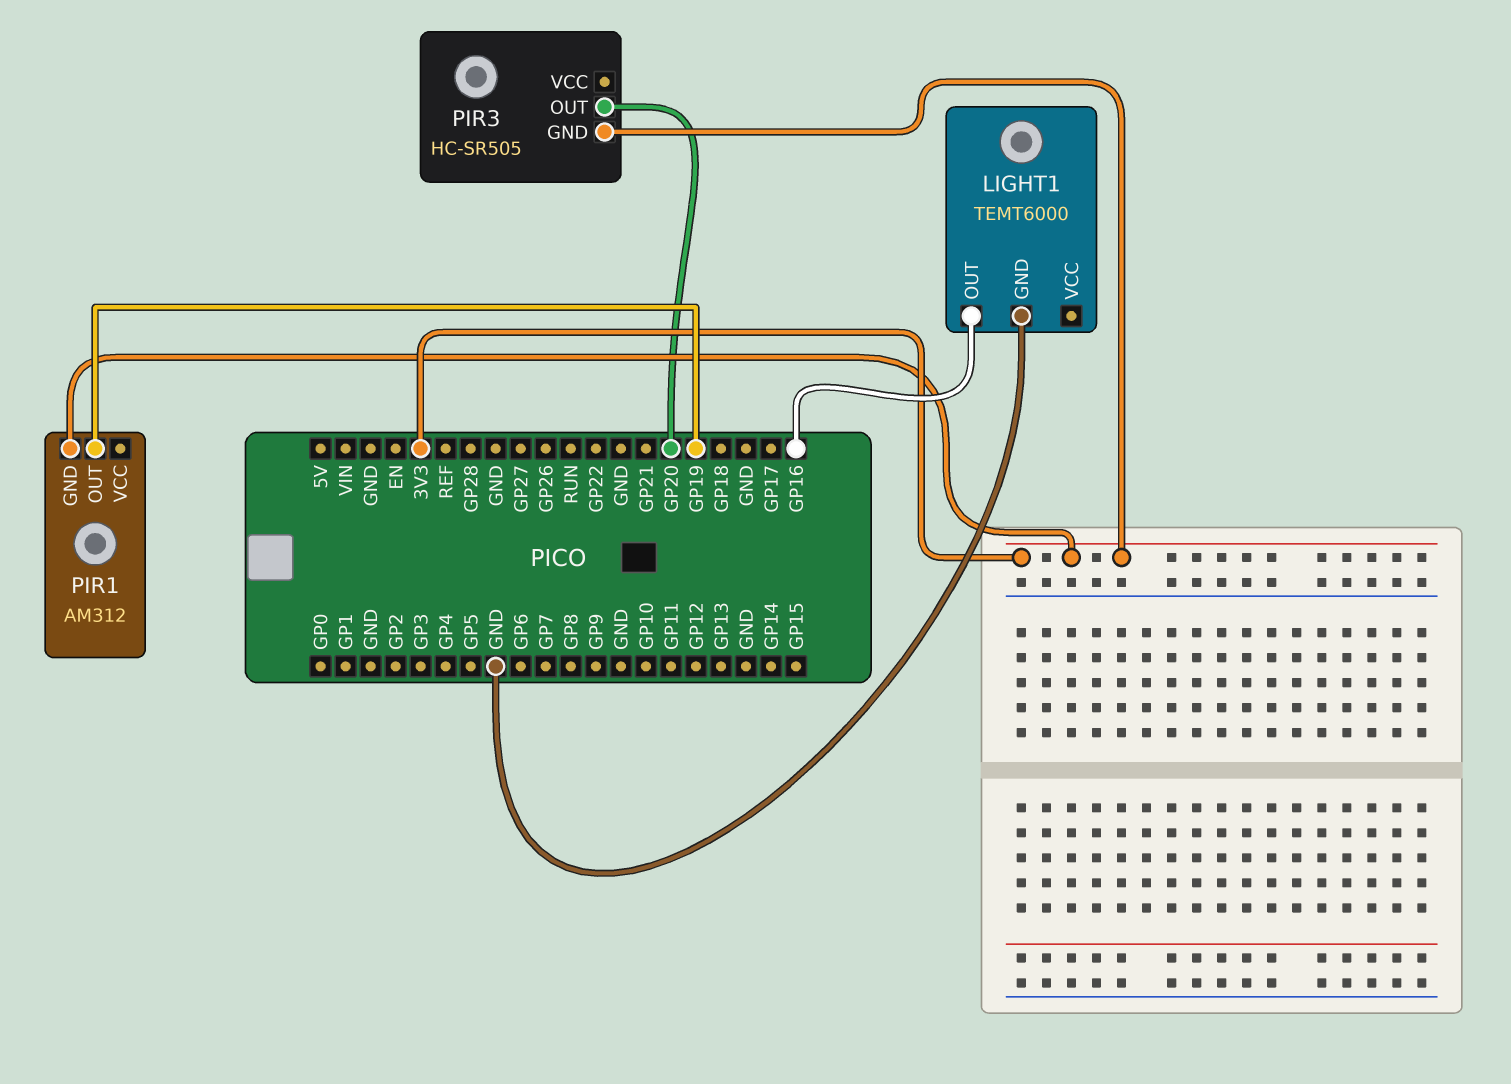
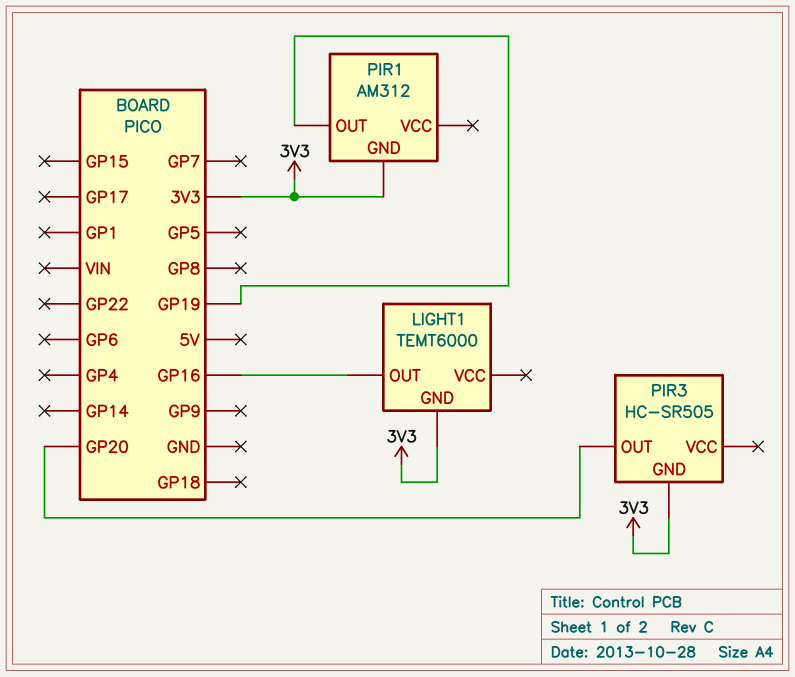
LIGHT1 pin GND: GND -> 3V3

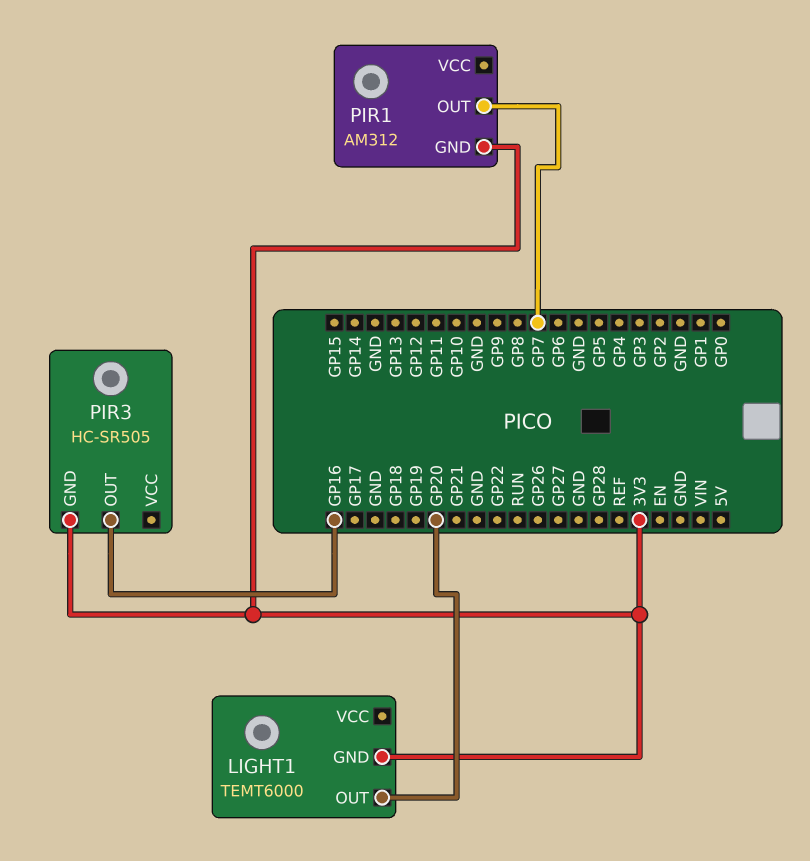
LIGHT1 pin OUT: GP16 -> GP20
PIR1 pin OUT: GP19 -> GP7
PIR3 pin OUT: GP20 -> GP16

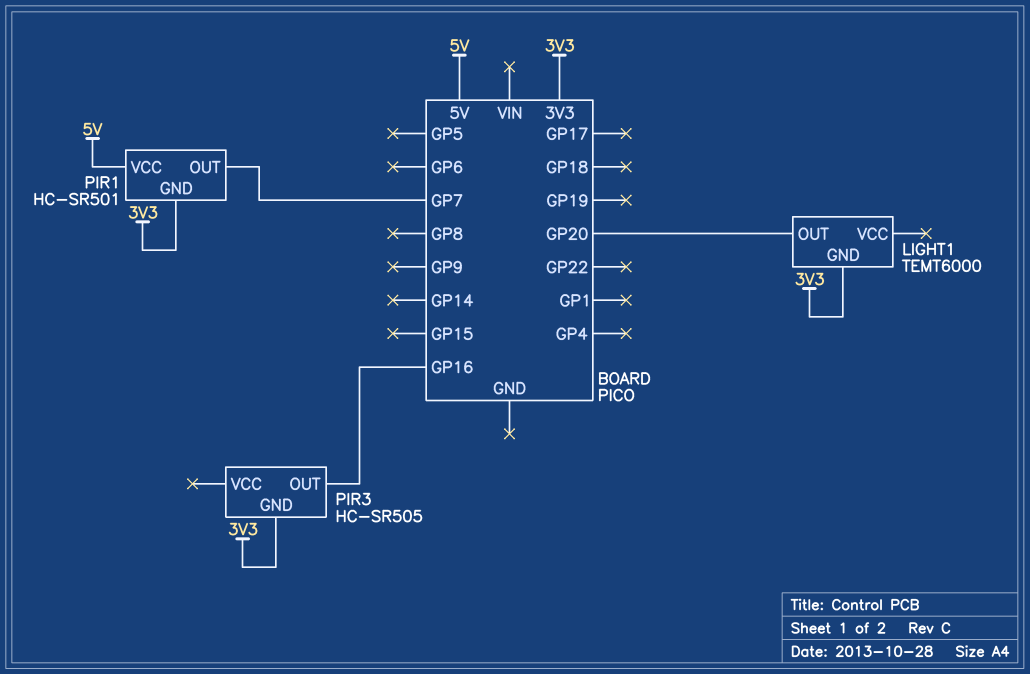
PIR1: AM312 -> HC-SR501
PIR1 pin VCC: none -> 5V

